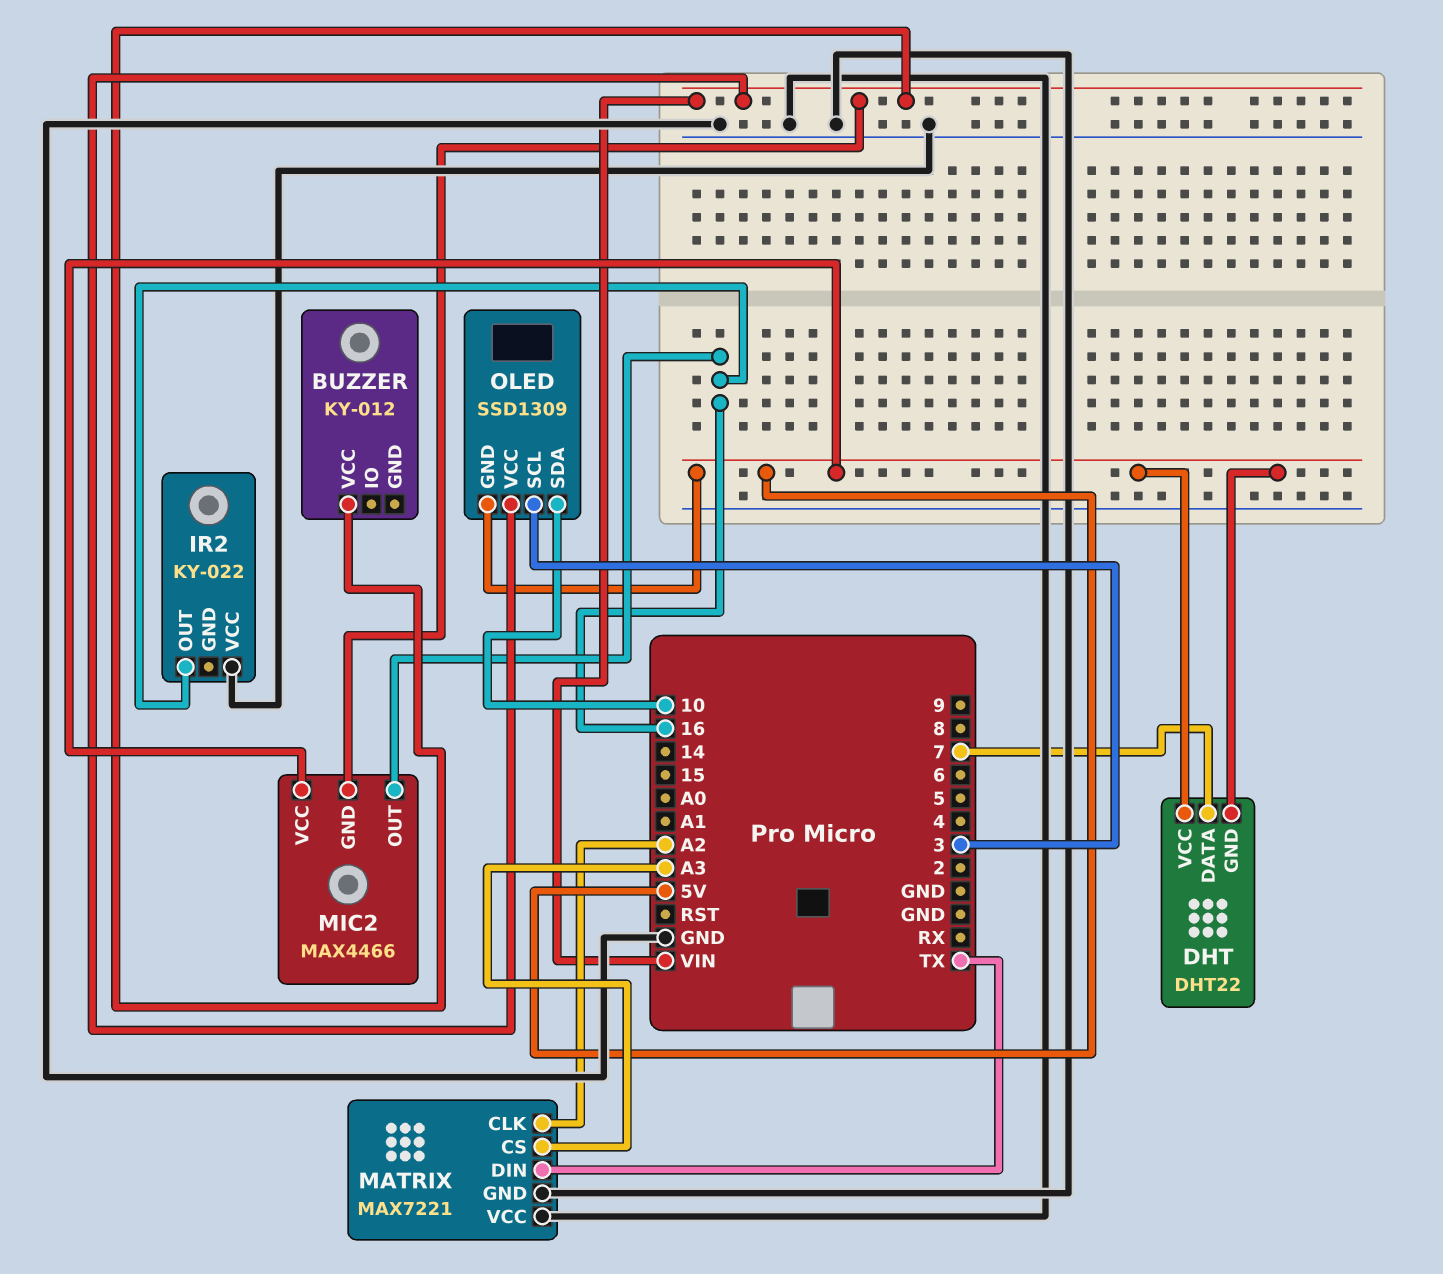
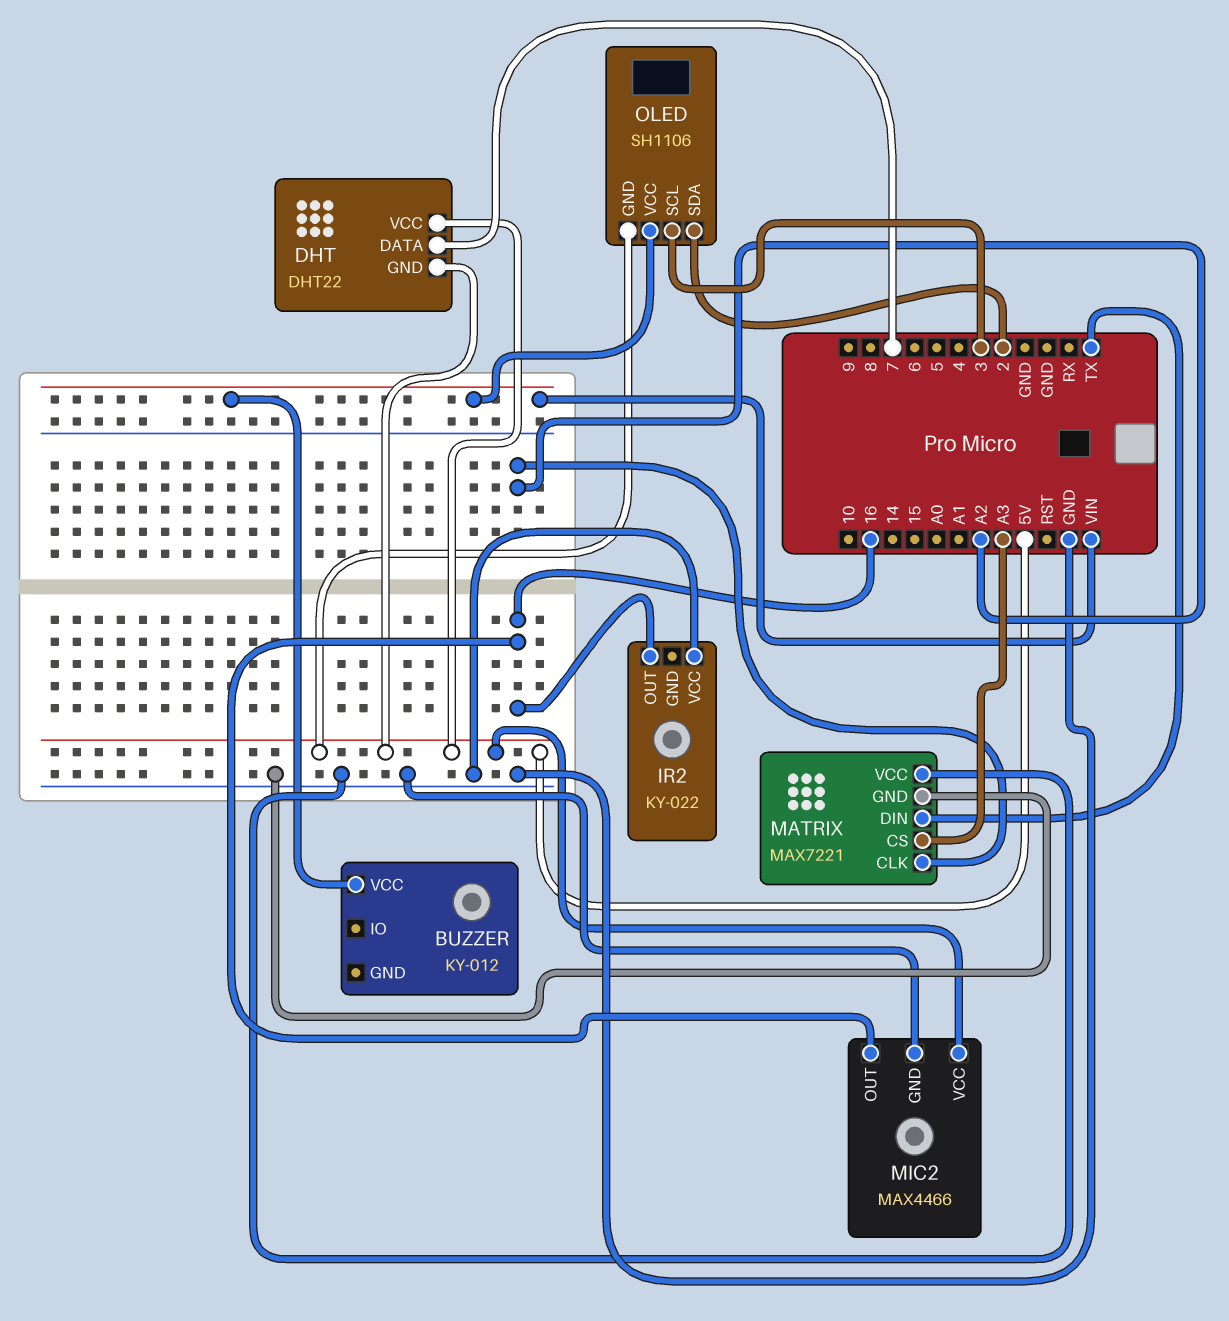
MIC2 pin GND: VIN -> GND
OLED: SSD1309 -> SH1106
OLED pin SDA: 10 -> 2

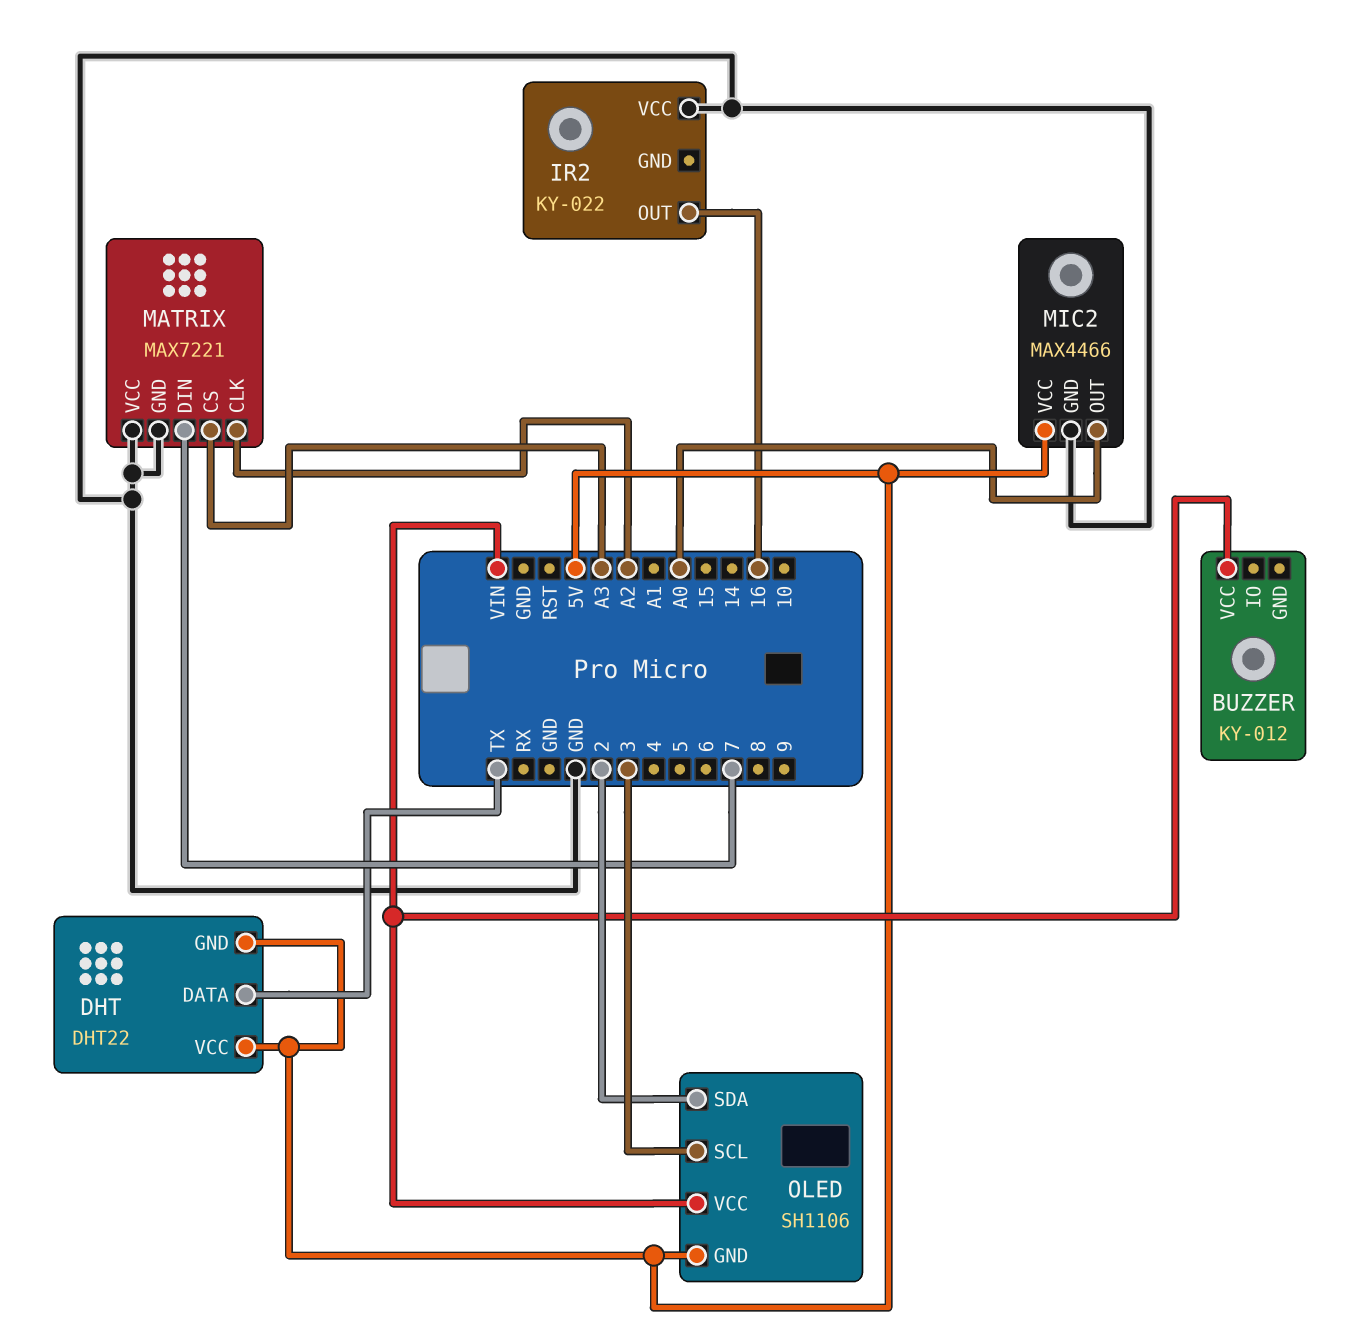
DHT pin DATA: 7 -> TX
MATRIX pin DIN: TX -> 7
MIC2 pin OUT: 16 -> A0

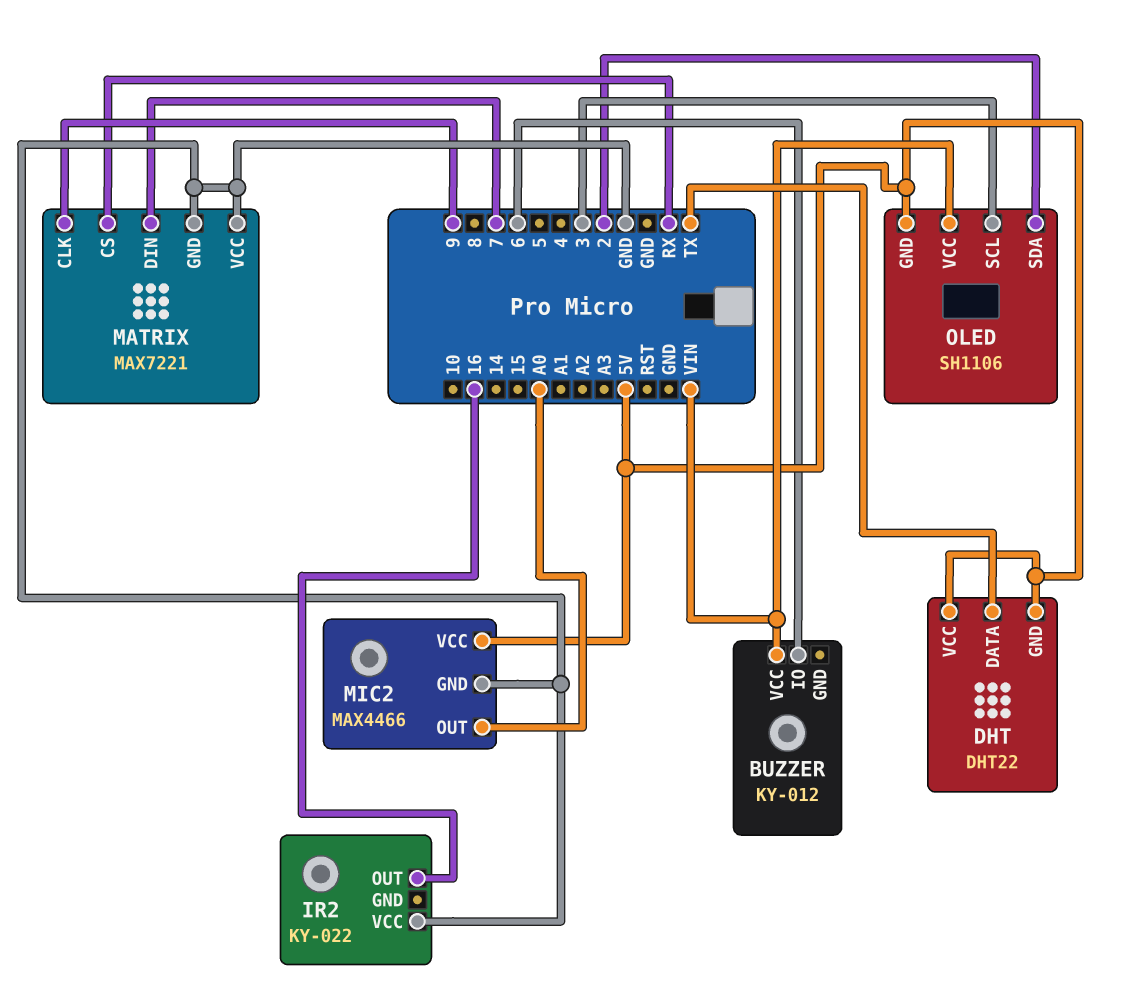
BUZZER pin IO: none -> 6
MATRIX pin CLK: A2 -> 9
MATRIX pin CS: A3 -> RX

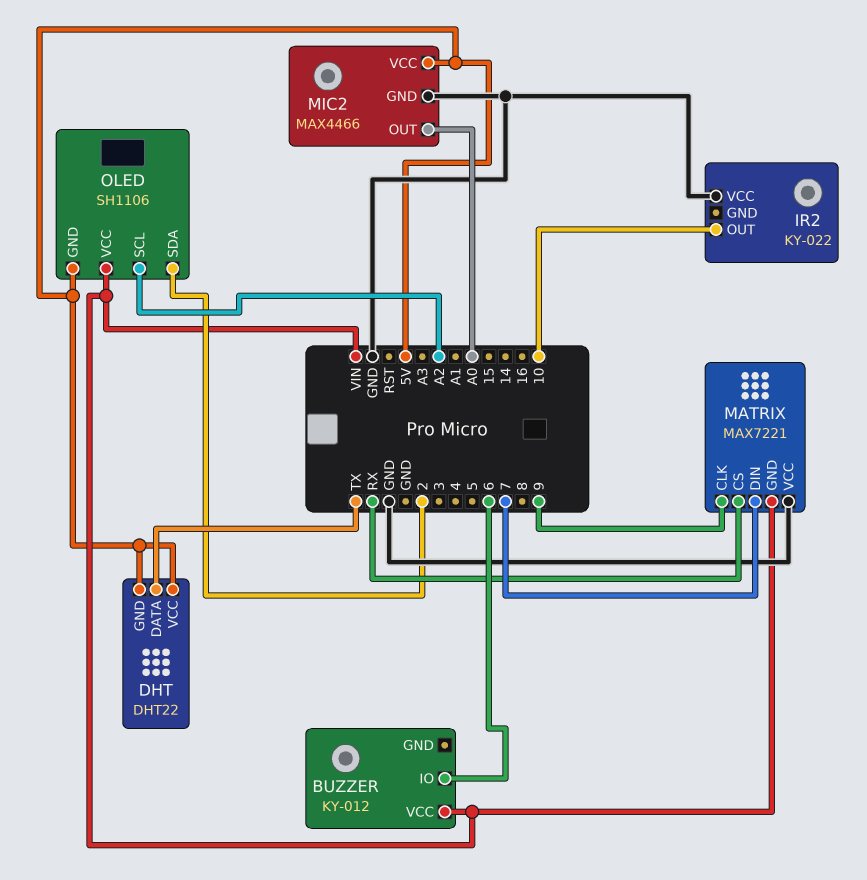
IR2 pin OUT: 16 -> 10
MATRIX pin GND: GND -> VIN
OLED pin SCL: 3 -> A2

